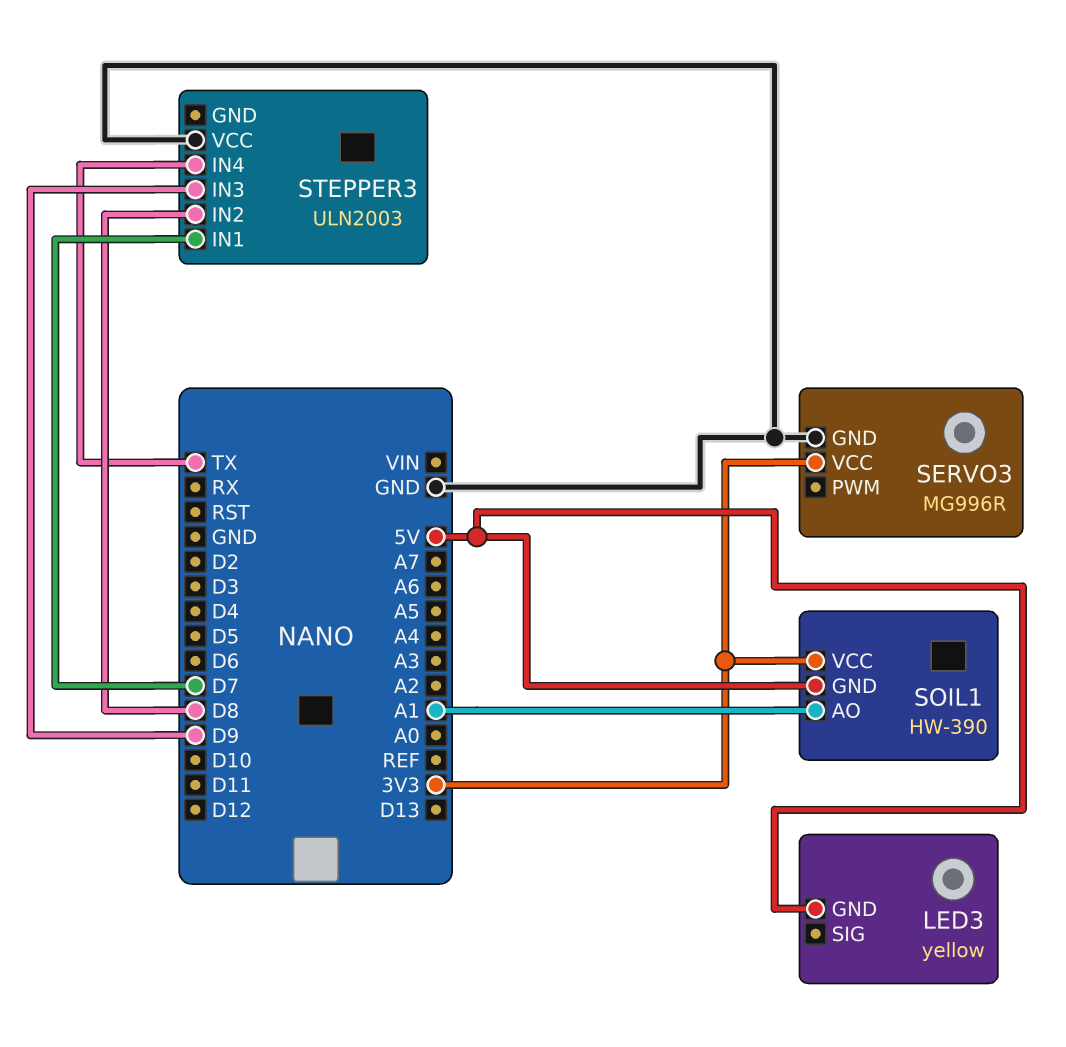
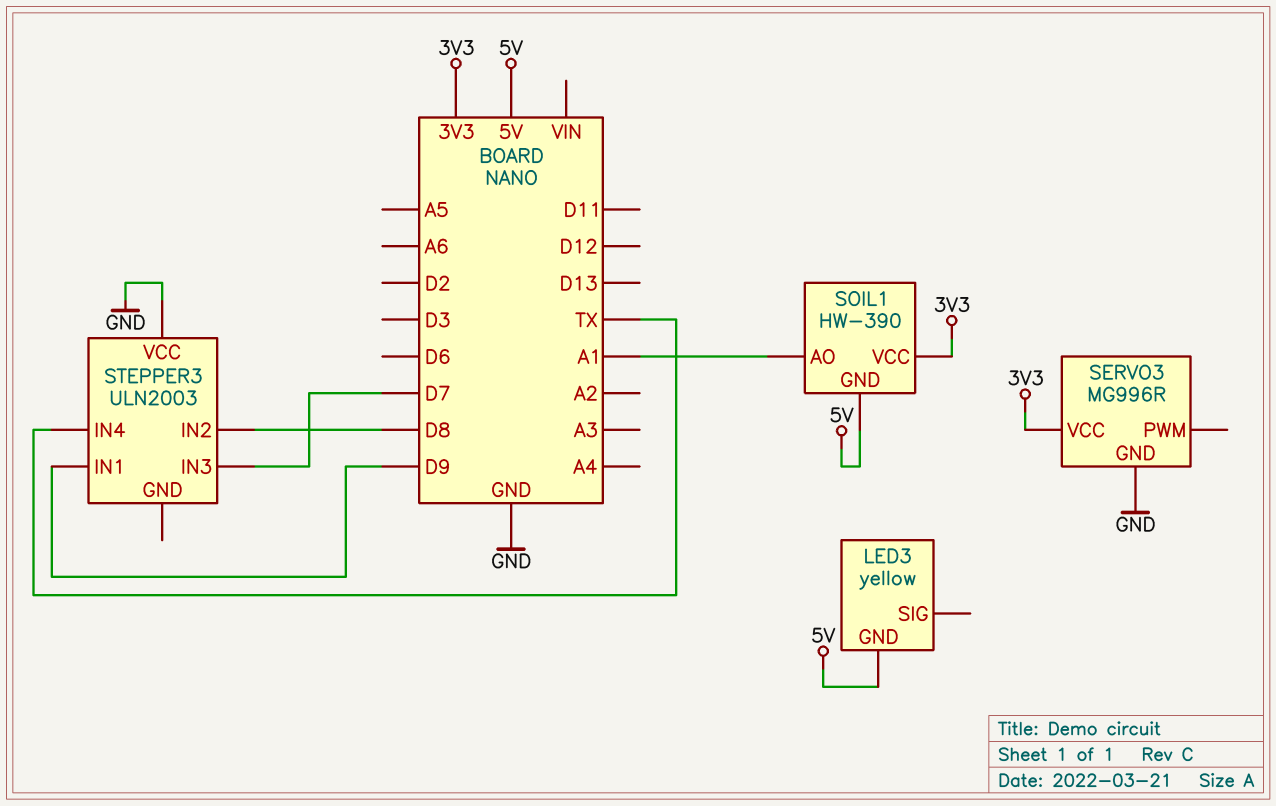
STEPPER3 pin IN1: D7 -> D9
STEPPER3 pin IN3: D9 -> D7

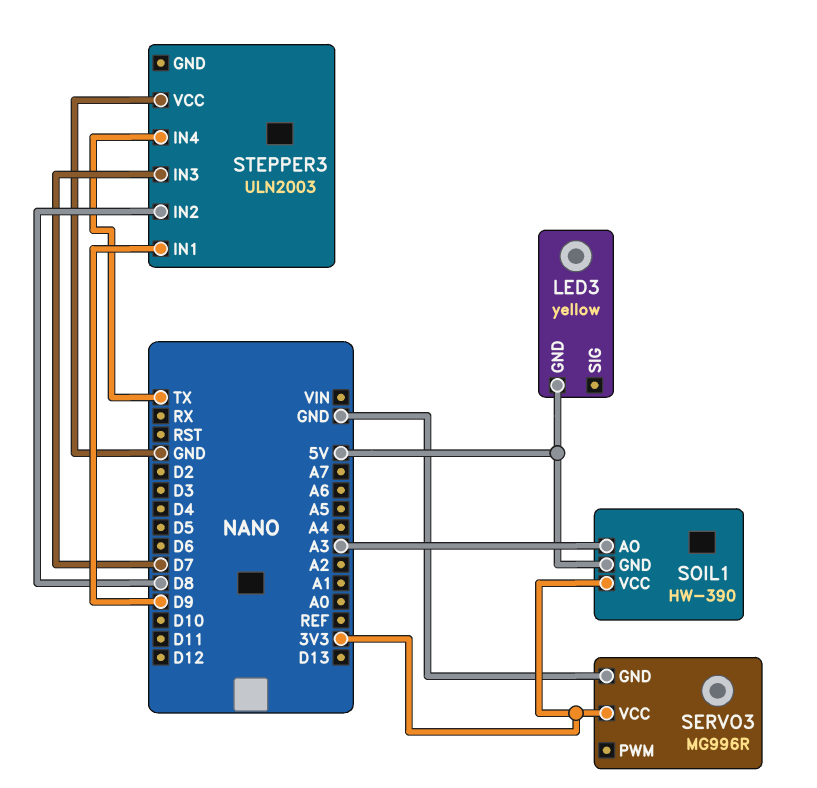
SOIL1 pin AO: A1 -> A3

